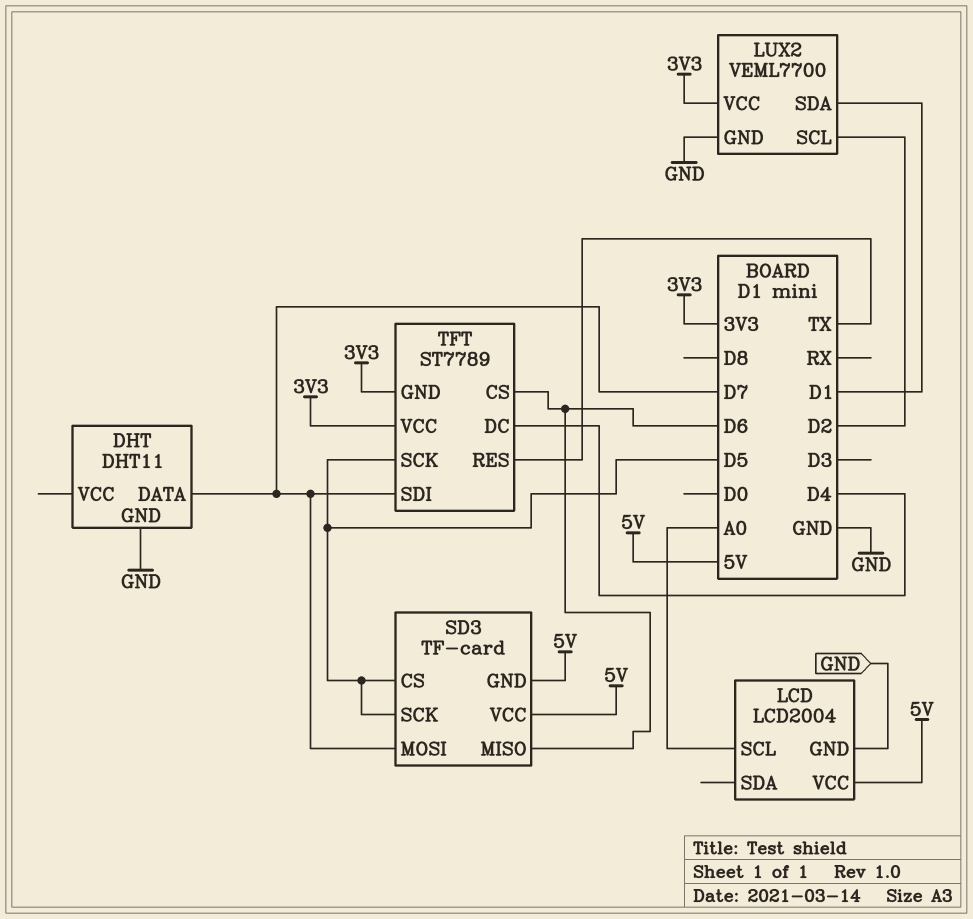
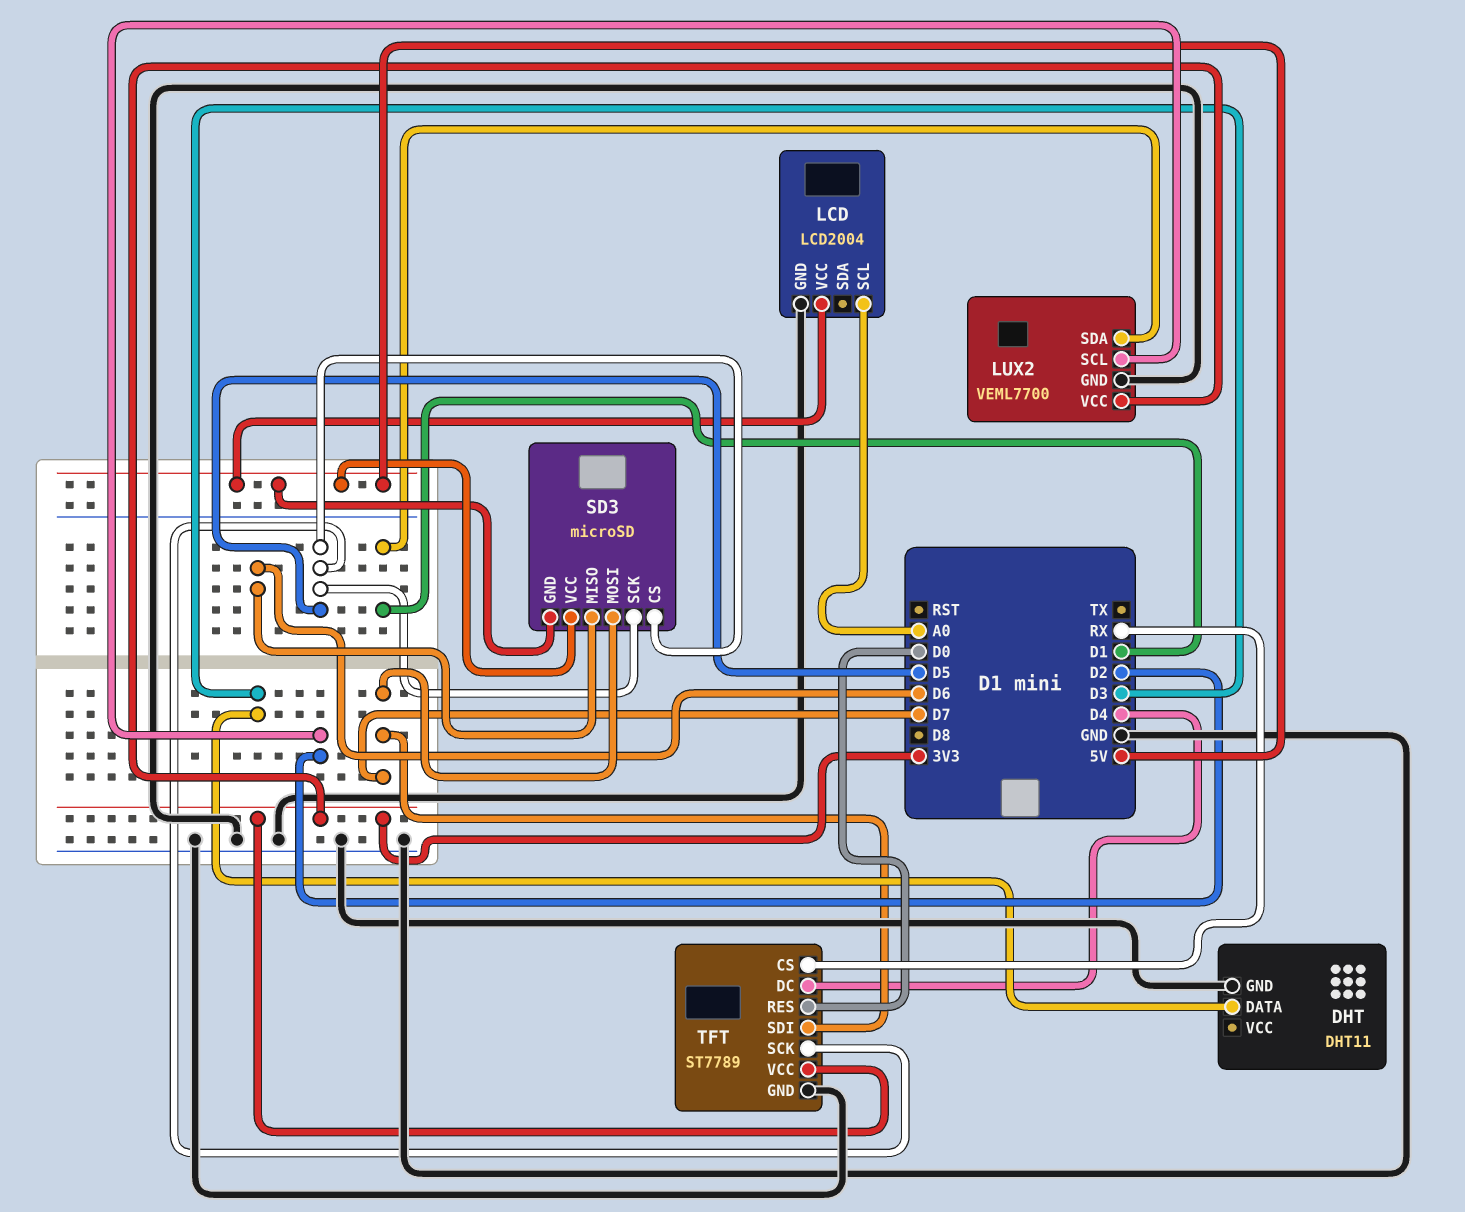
DHT pin DATA: D7 -> D3
SD3: TF-card -> microSD
TFT pin CS: D6 -> RX
TFT pin GND: 3V3 -> GND
TFT pin RES: TX -> D0

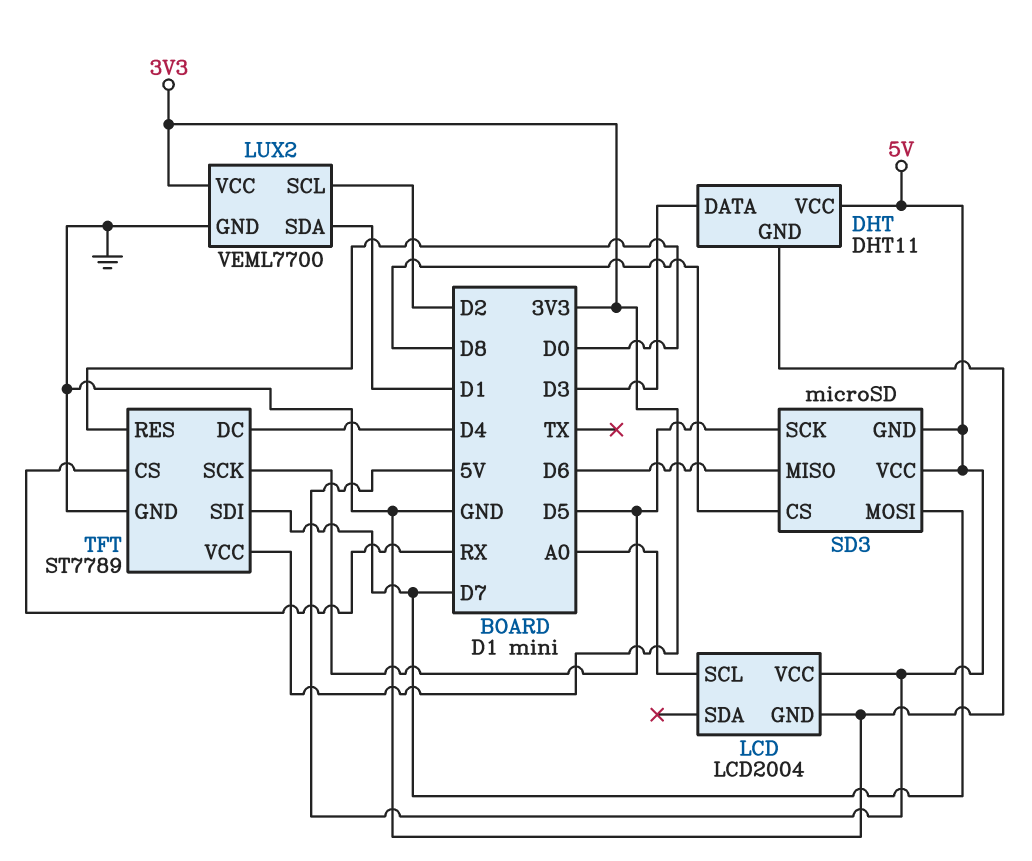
DHT pin VCC: none -> 5V
SD3 pin CS: D5 -> D8

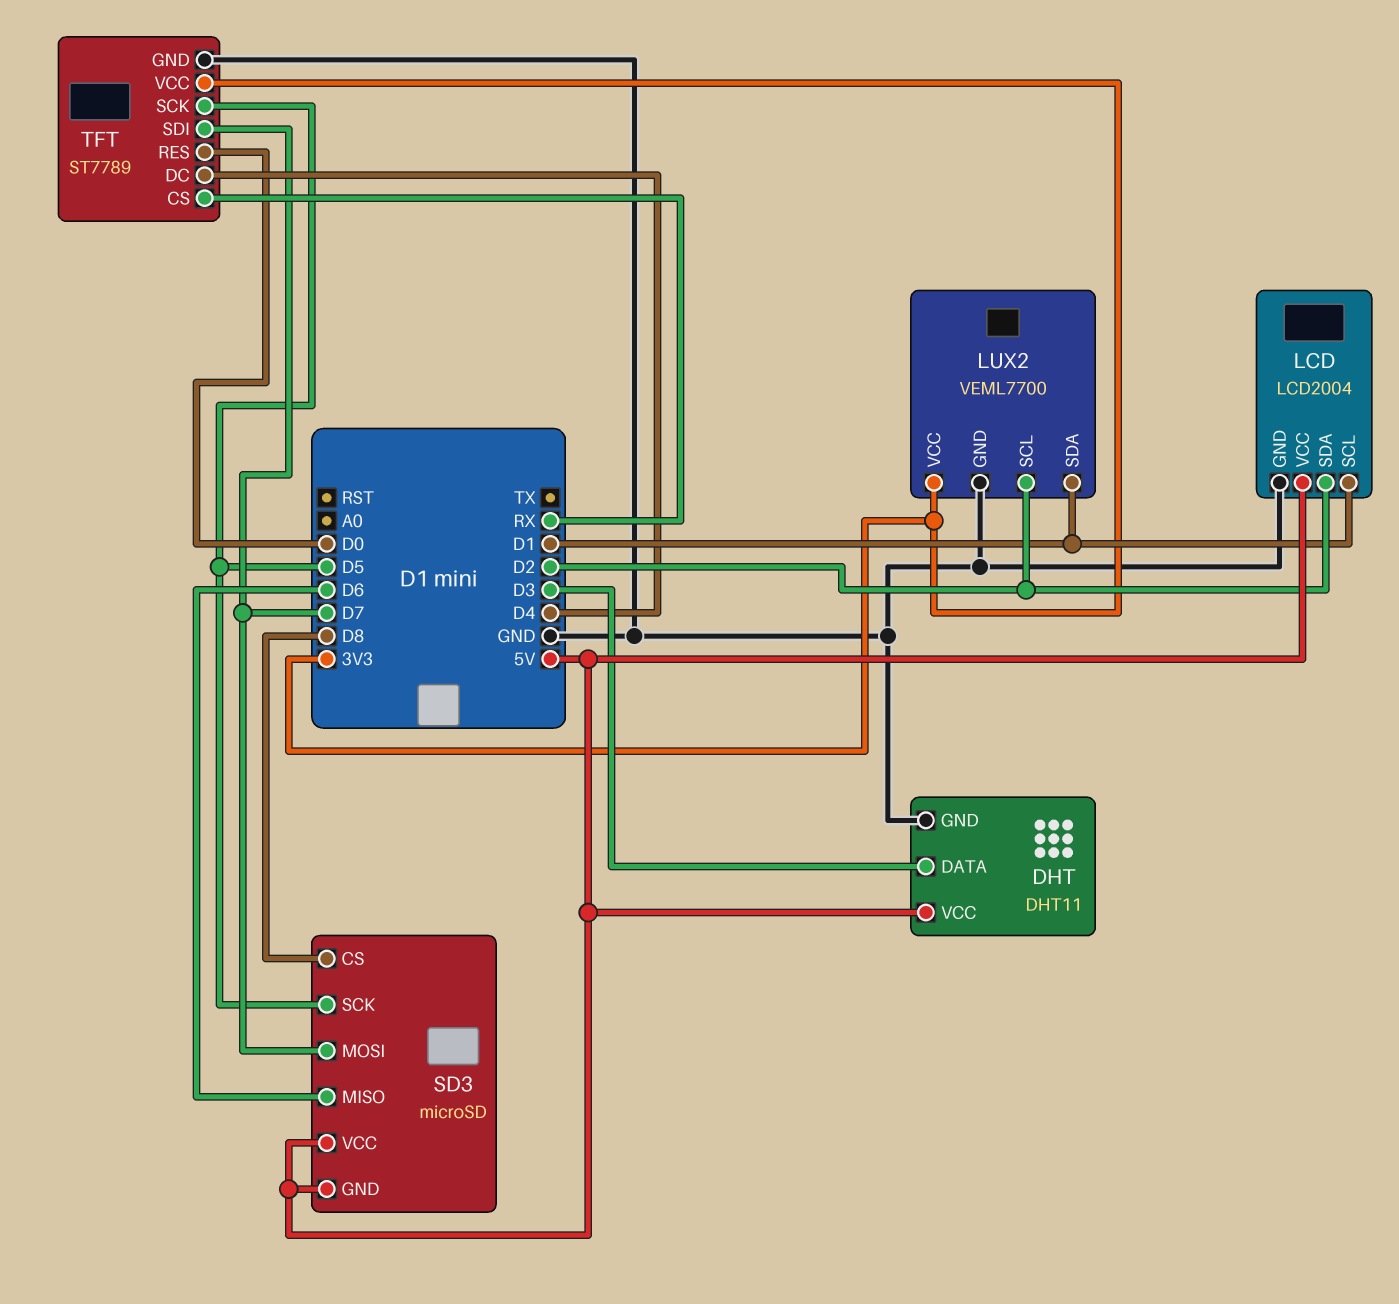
LCD pin SCL: A0 -> D1
LCD pin SDA: none -> D2

